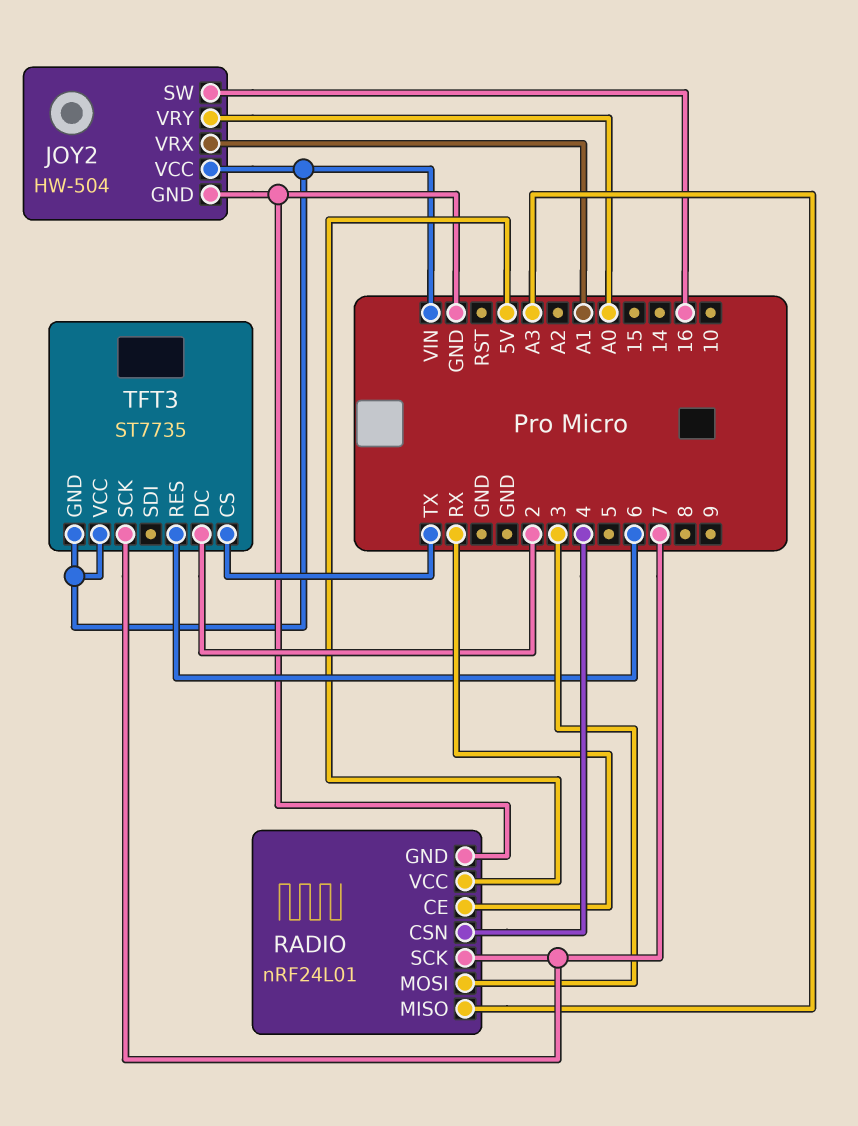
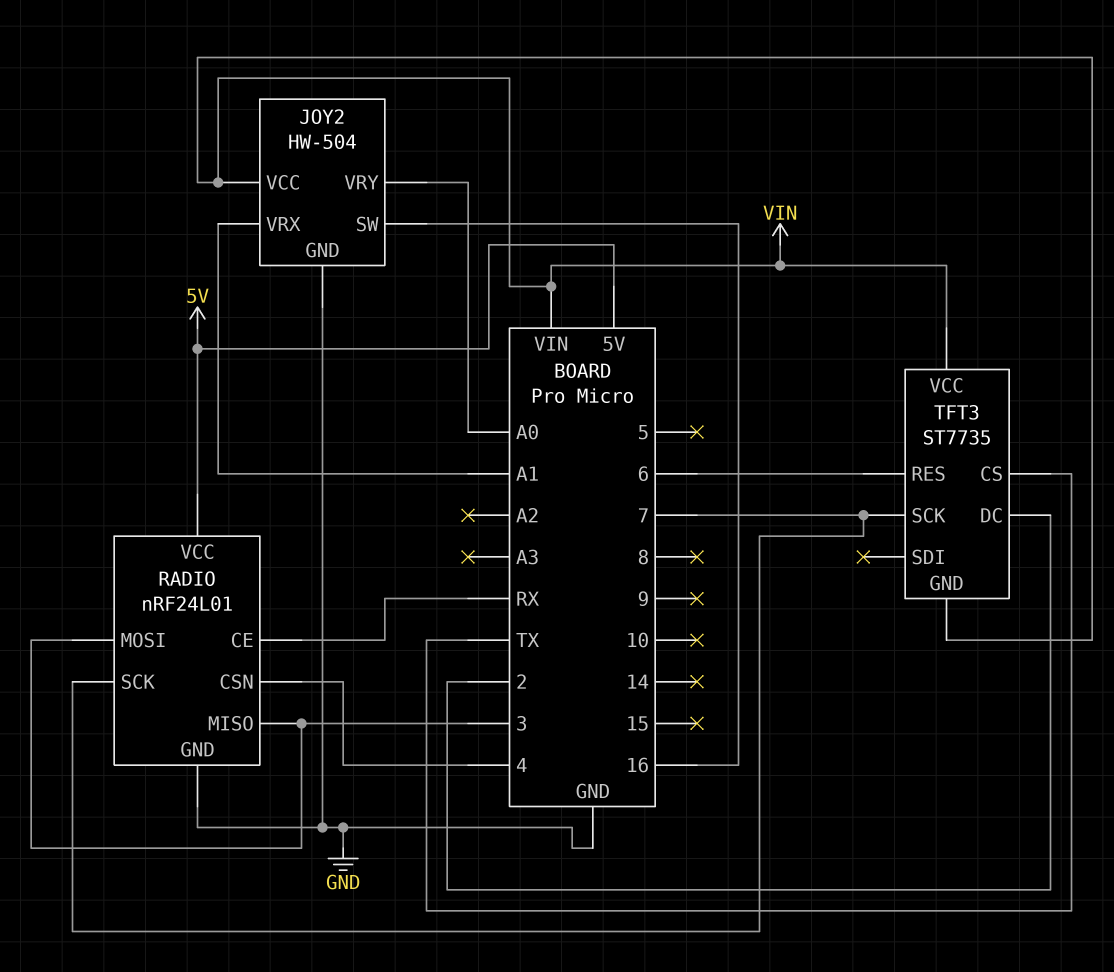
RADIO pin MISO: A3 -> 3

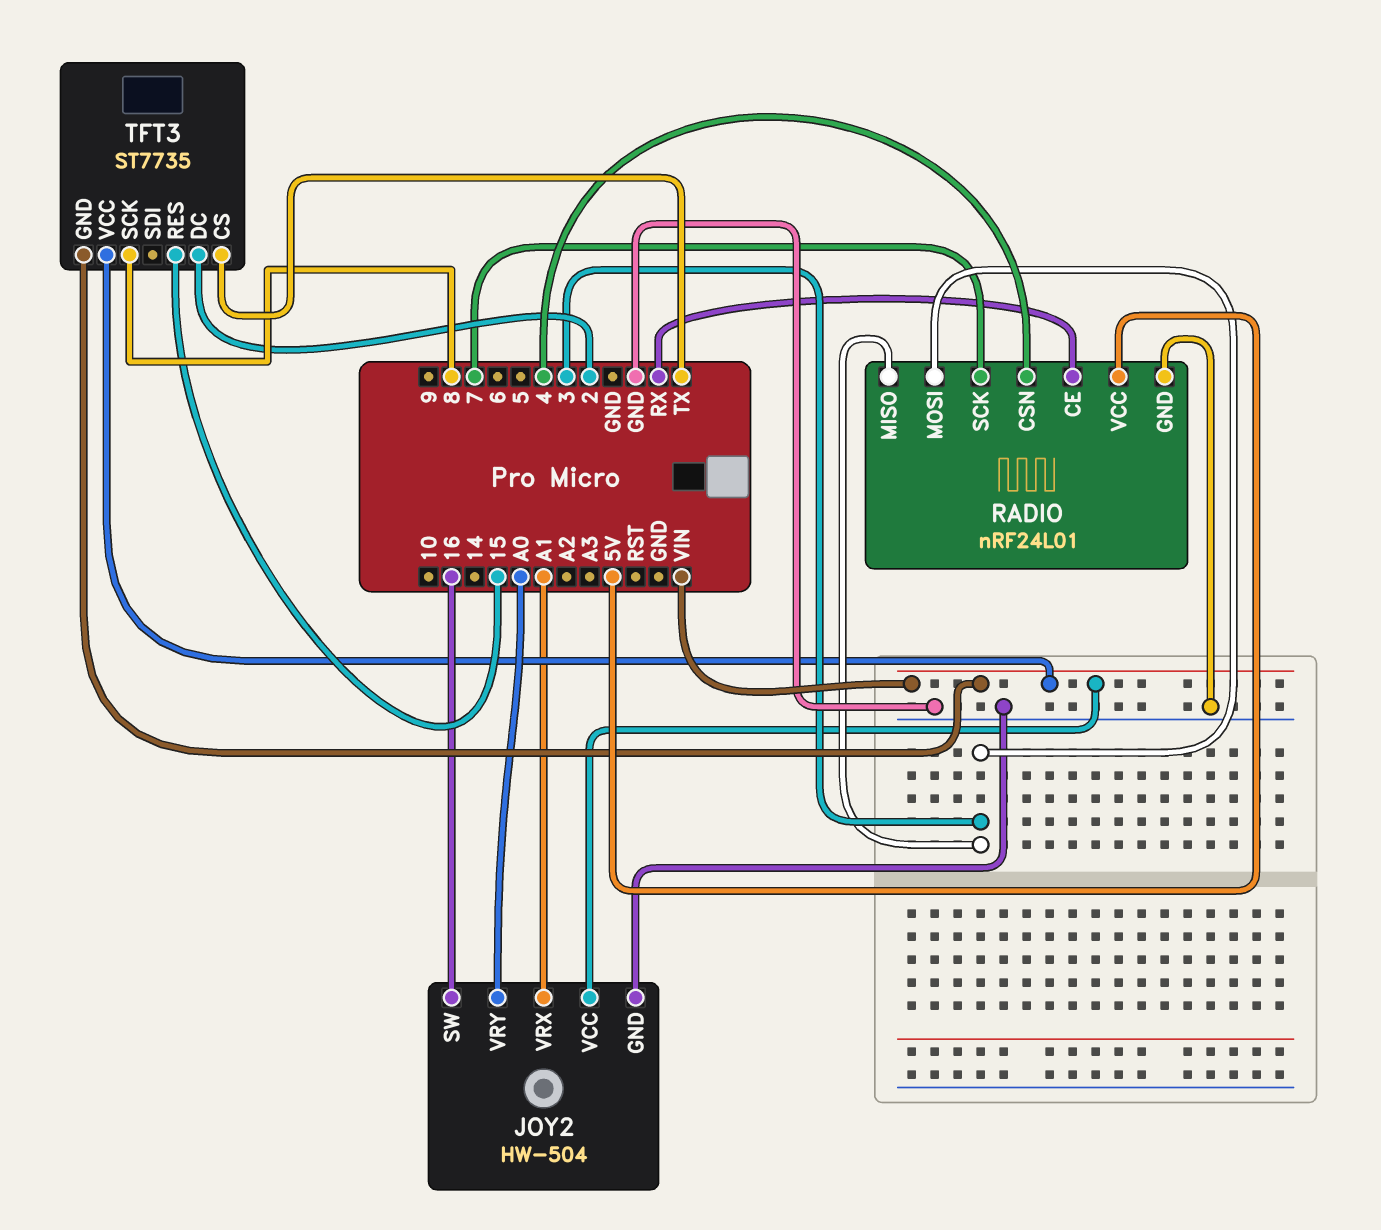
TFT3 pin RES: 6 -> 15
TFT3 pin SCK: 7 -> 8

